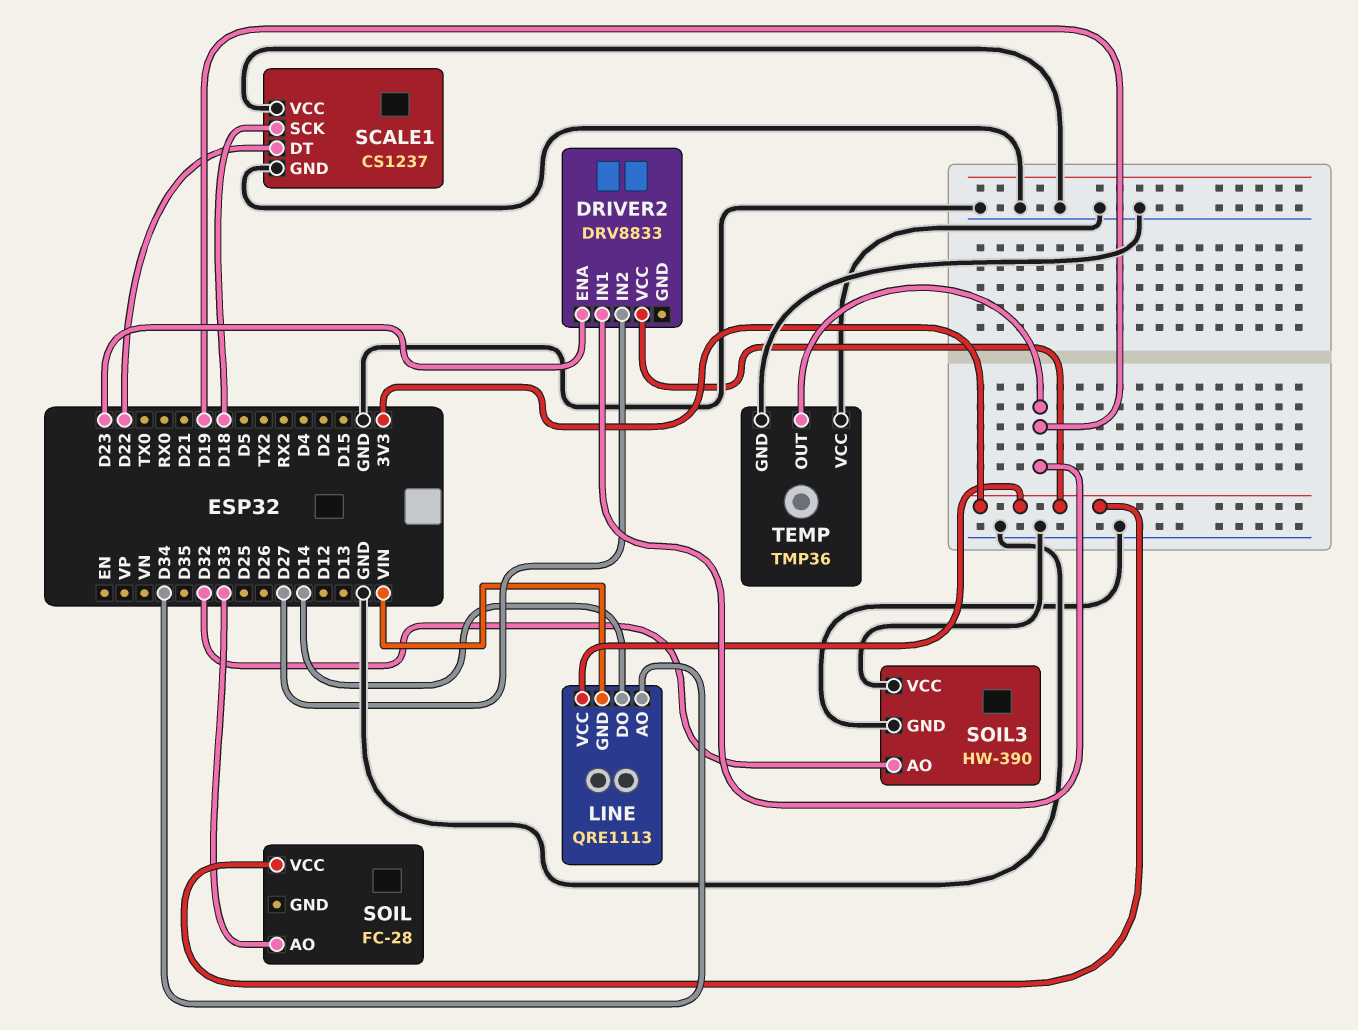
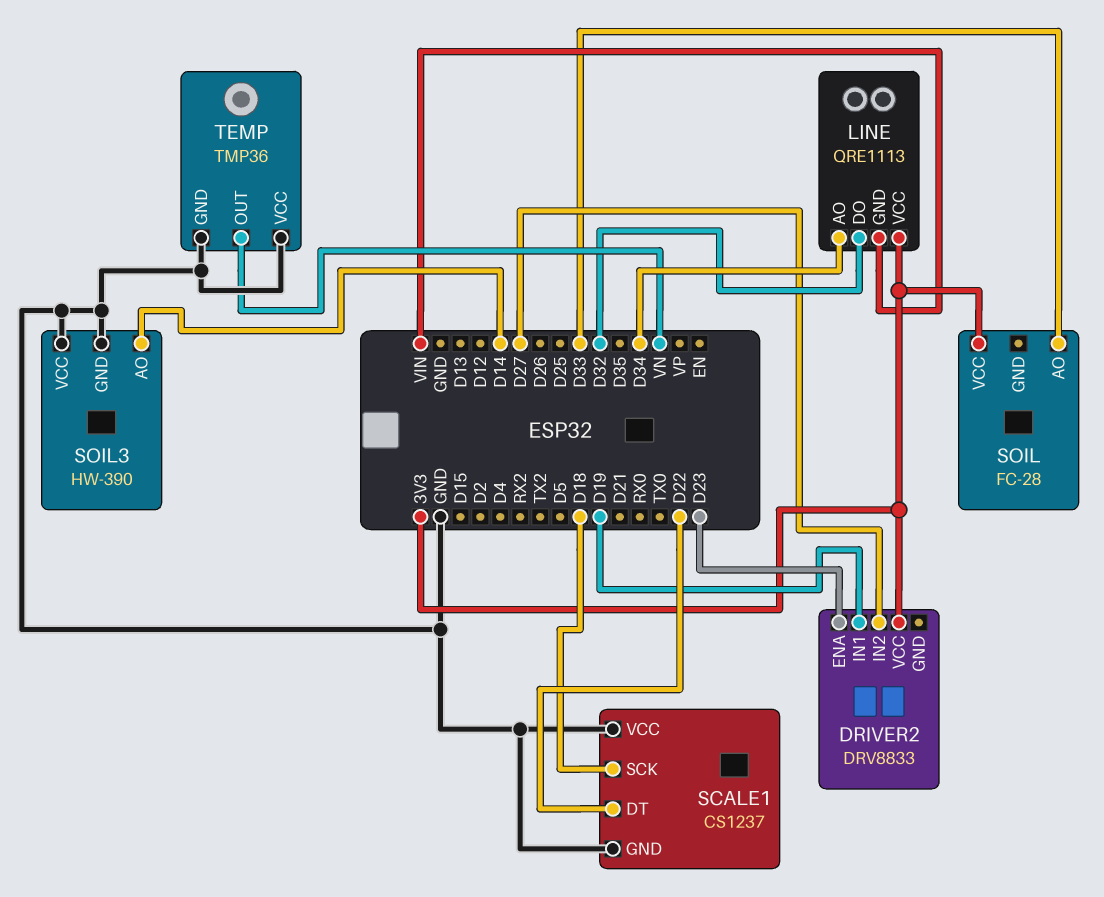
LINE pin DO: D14 -> D32
SOIL3 pin AO: D32 -> D14
TEMP pin OUT: D19 -> VN

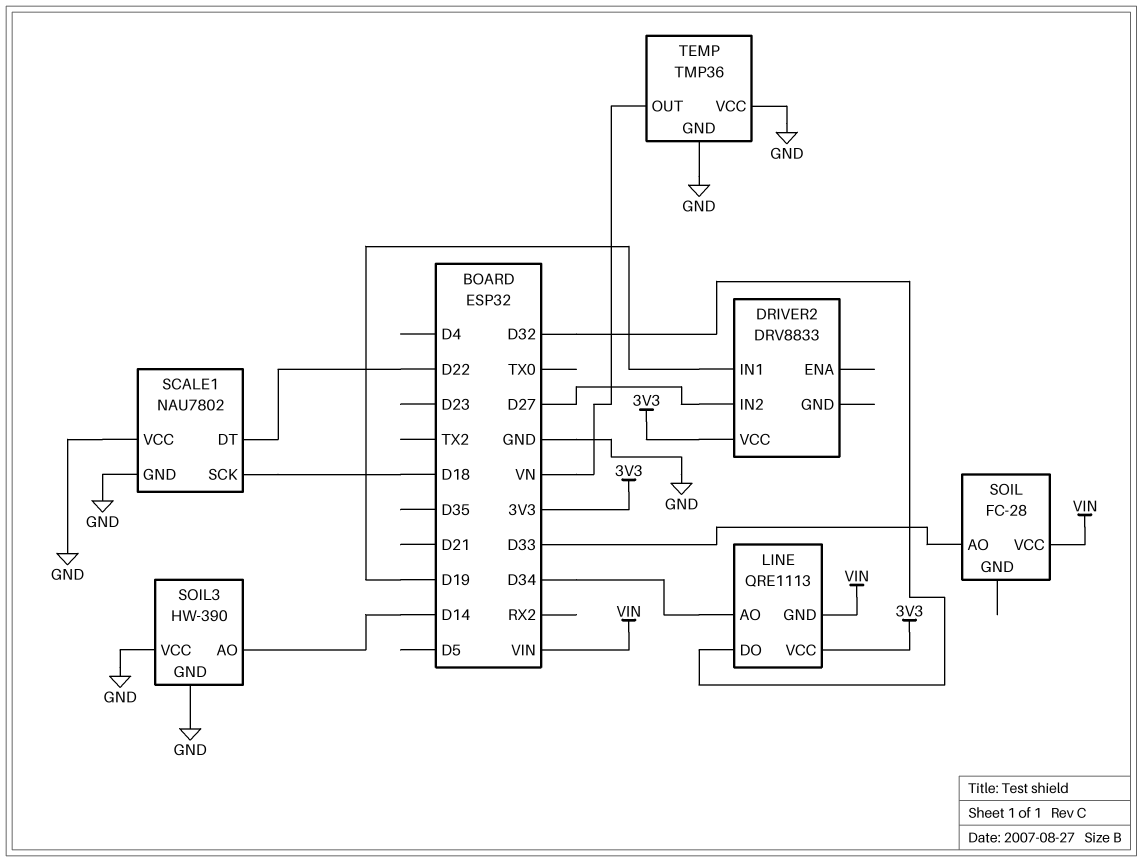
DRIVER2 pin ENA: D23 -> none
SCALE1: CS1237 -> NAU7802
SOIL pin VCC: 3V3 -> VIN

